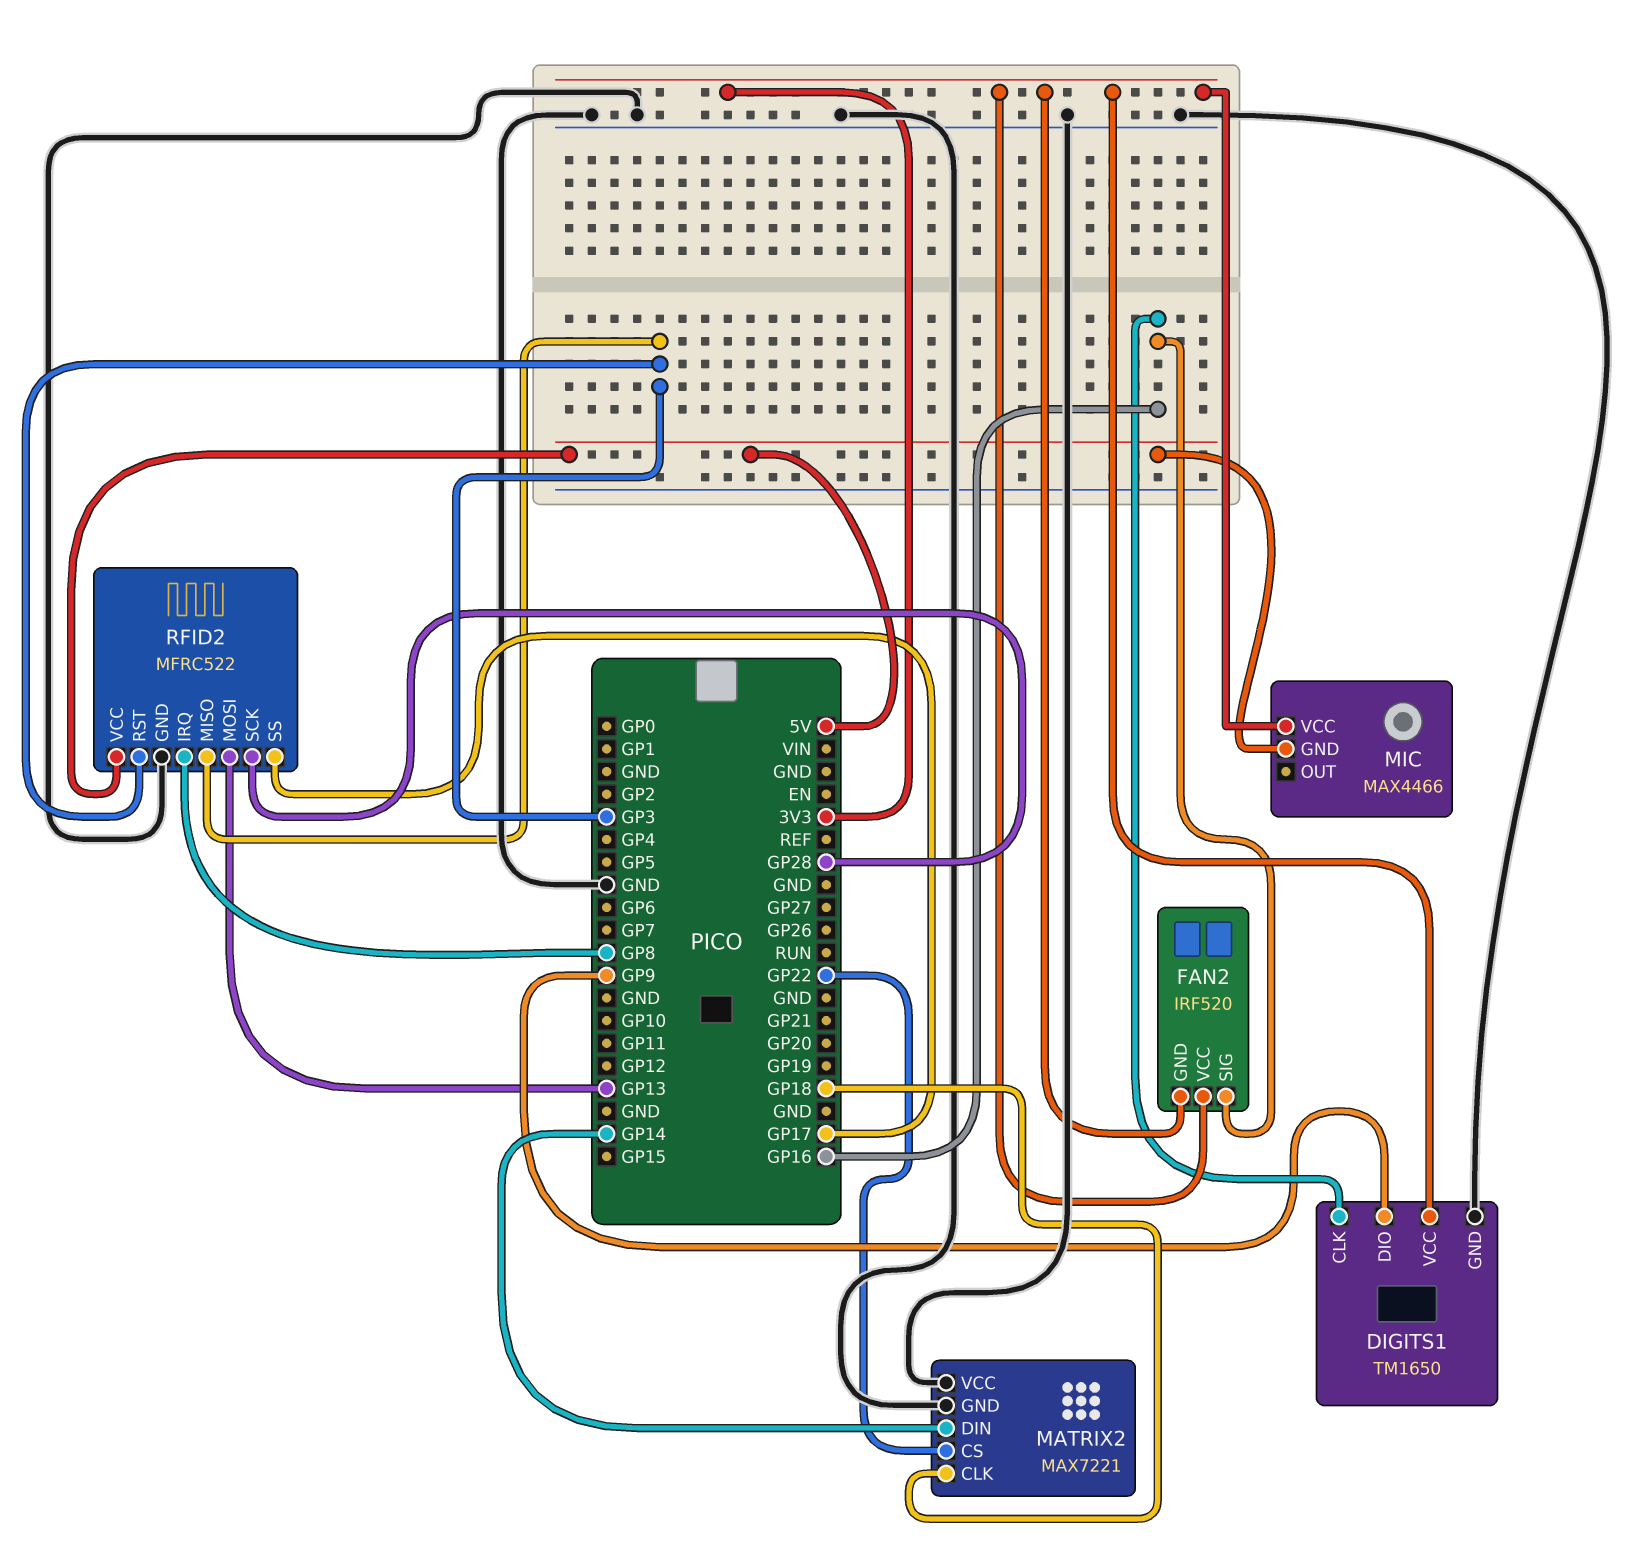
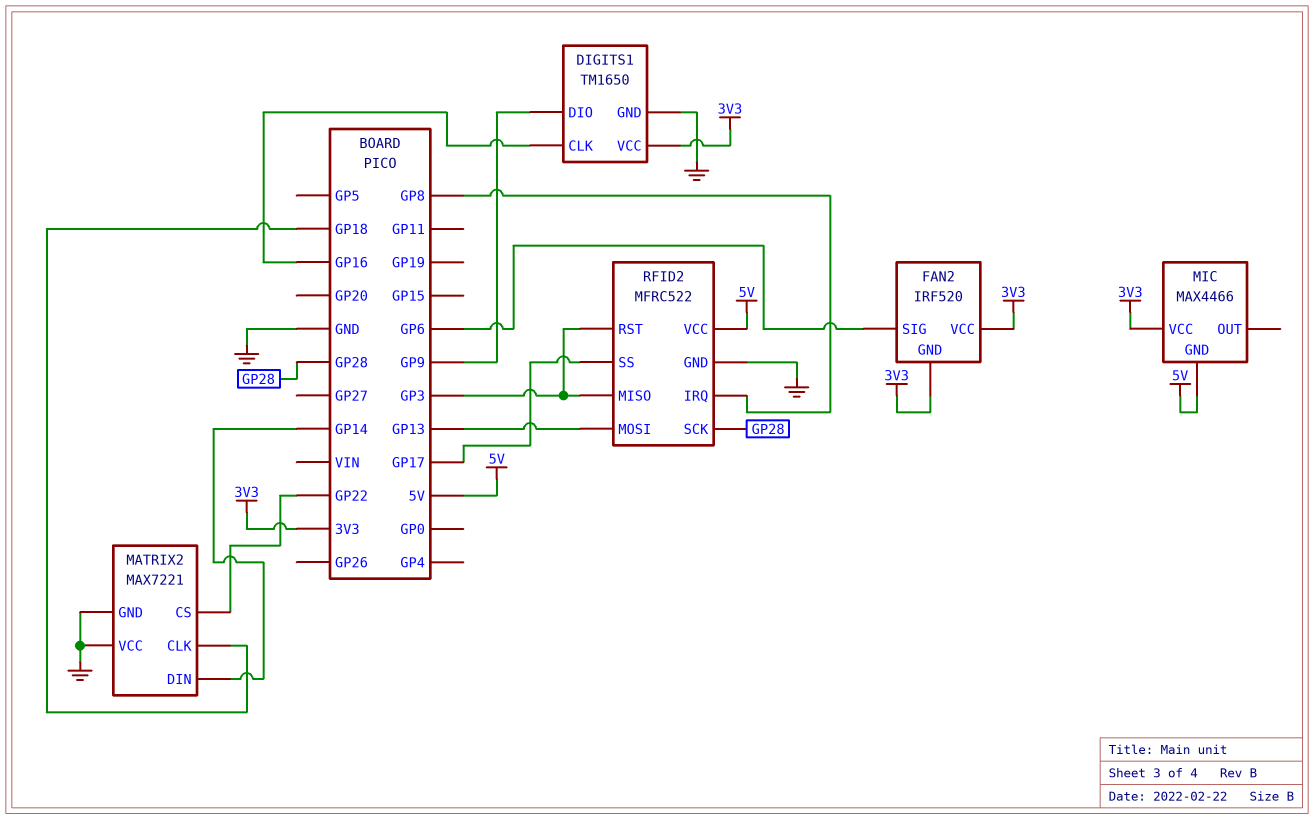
FAN2 pin SIG: GP16 -> GP6

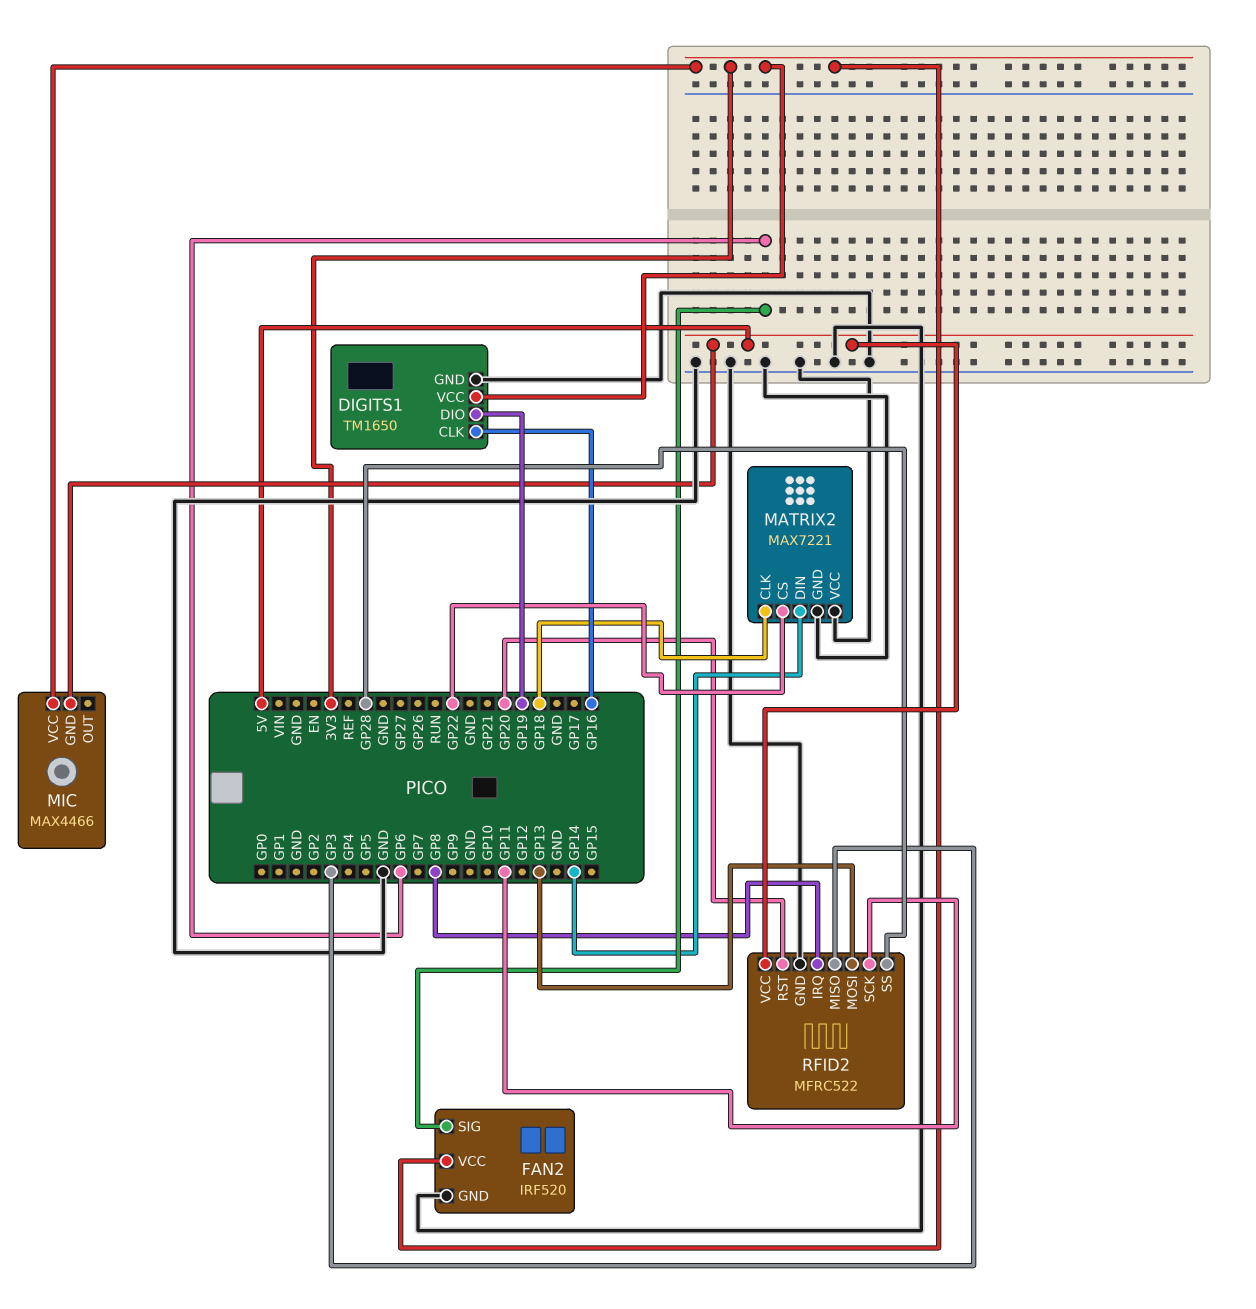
DIGITS1 pin DIO: GP9 -> GP19
FAN2 pin GND: 3V3 -> GND
RFID2 pin RST: GP3 -> GP20
RFID2 pin SCK: GP28 -> GP11
RFID2 pin SS: GP17 -> GP28

